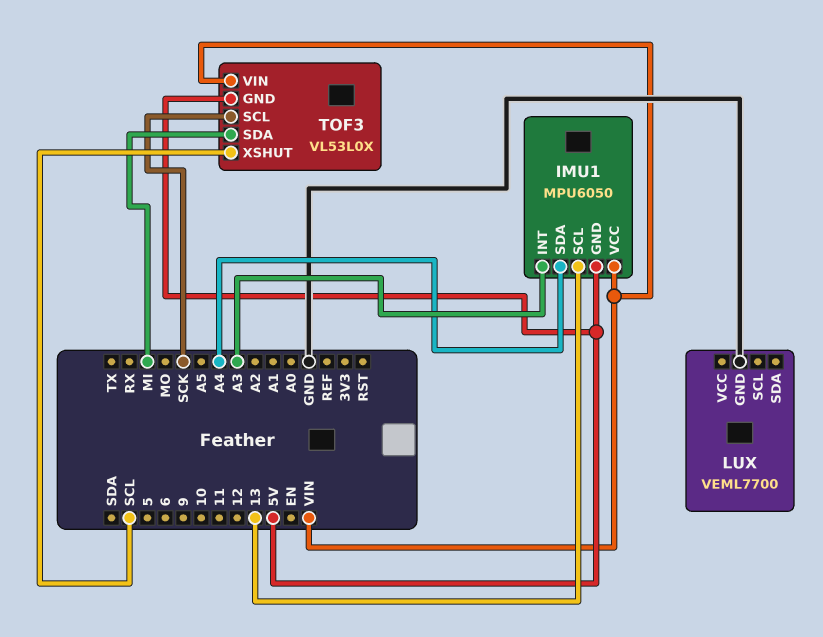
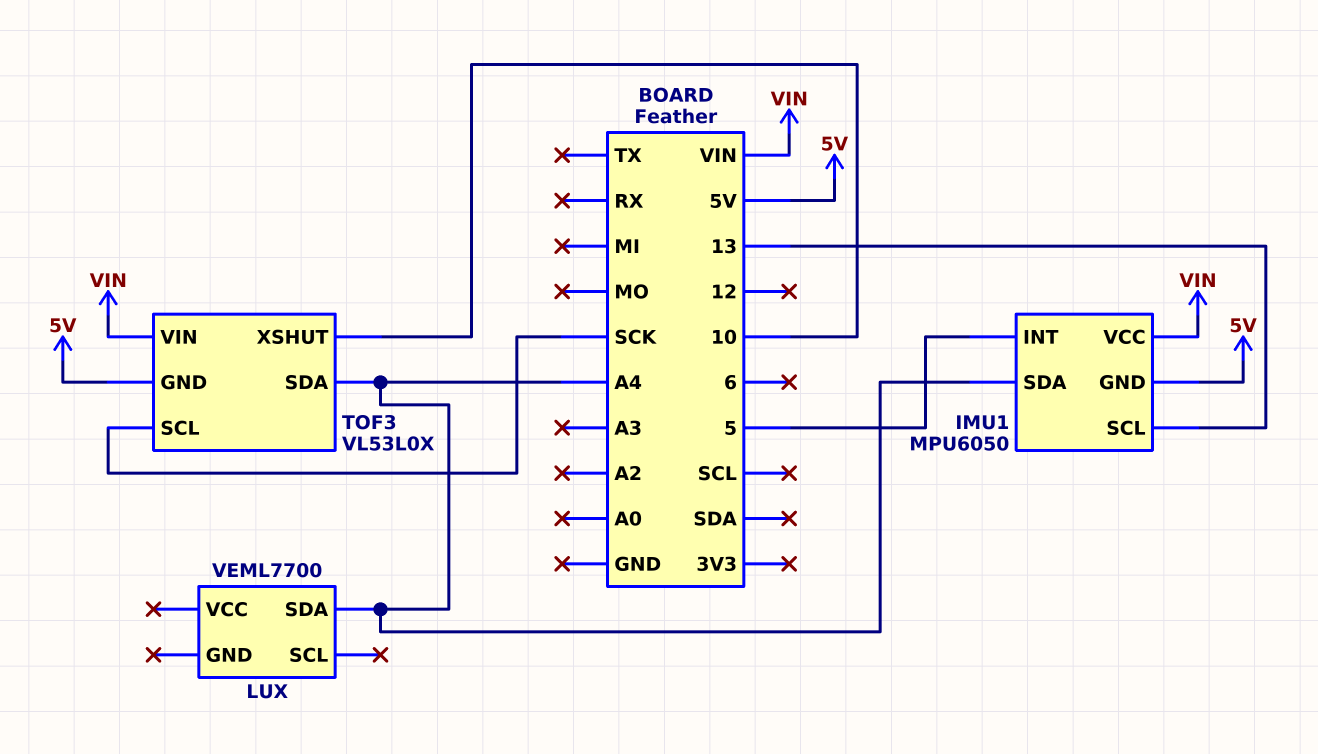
IMU1 pin INT: A3 -> 5
LUX pin GND: GND -> none
LUX pin SDA: none -> A4
TOF3 pin SDA: MI -> A4
TOF3 pin XSHUT: SCL -> 10

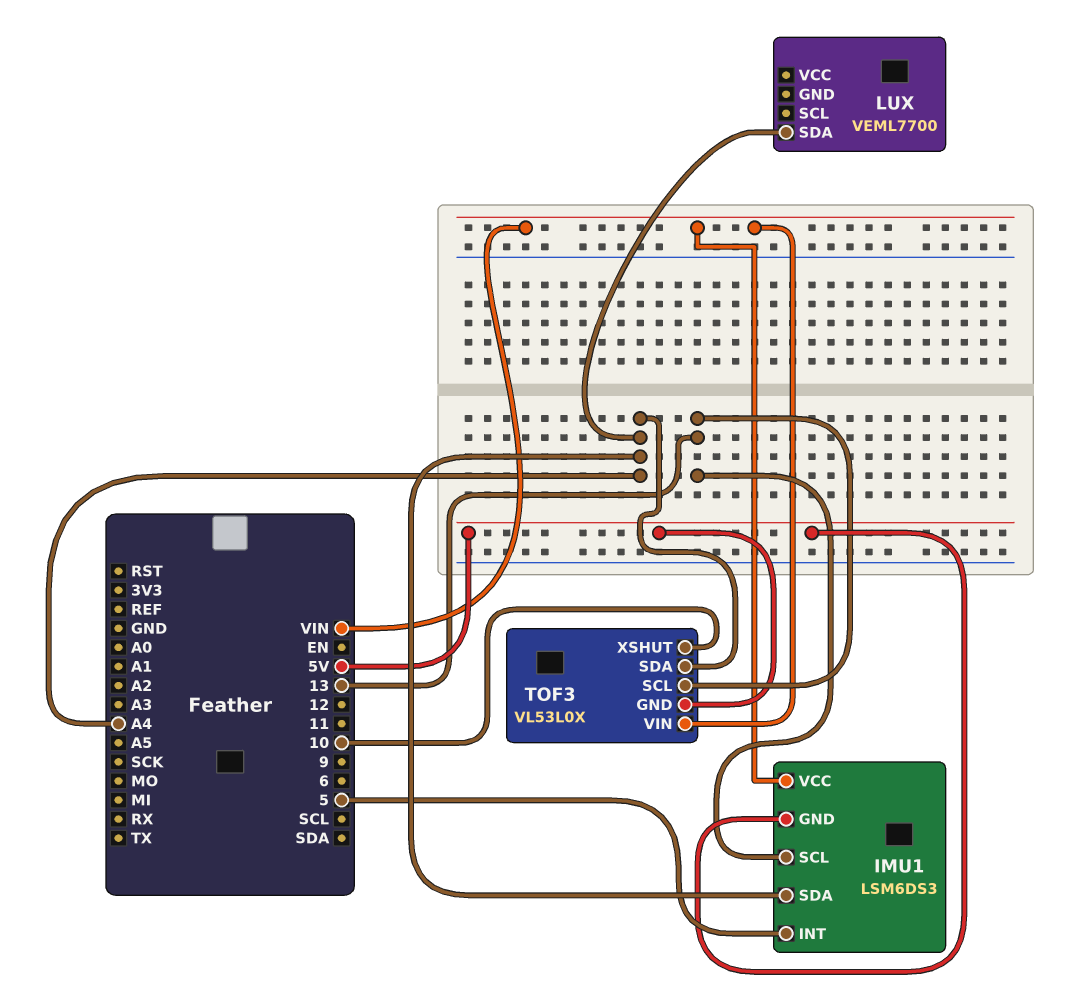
IMU1: MPU6050 -> LSM6DS3
TOF3 pin SCL: SCK -> 13

